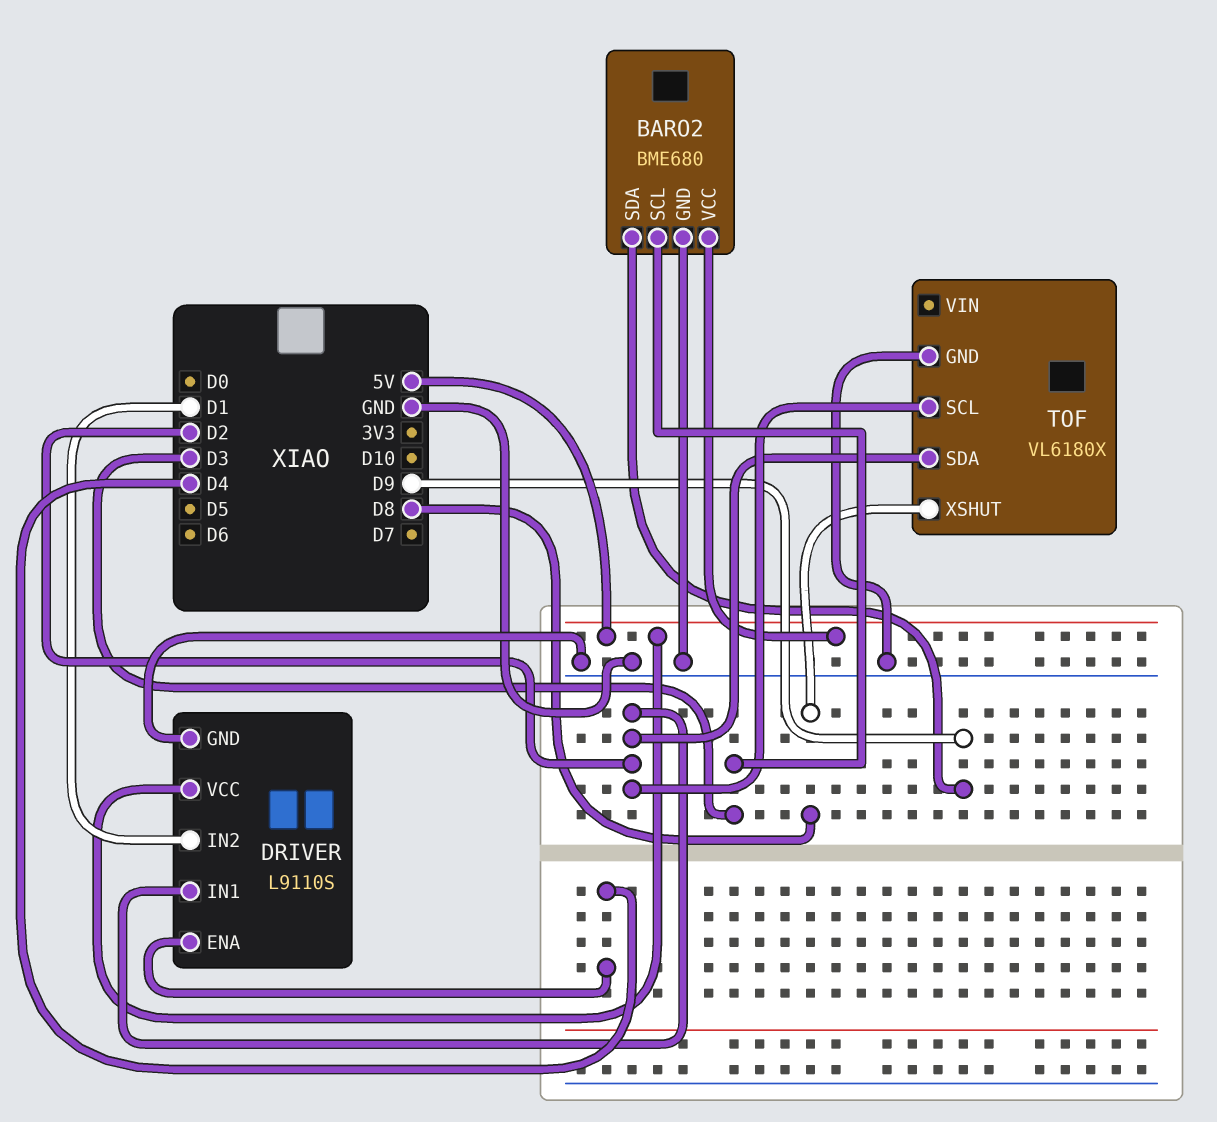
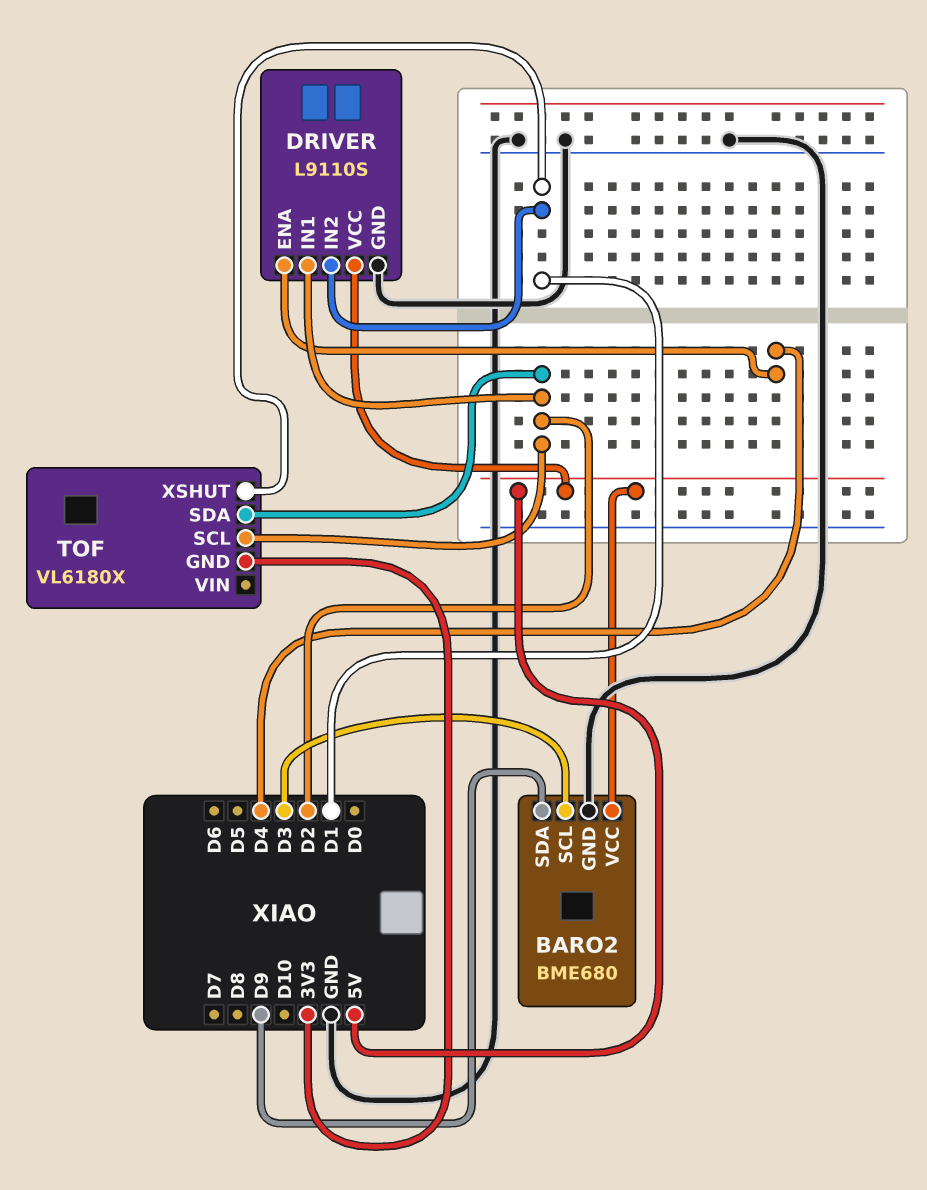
TOF pin GND: GND -> 3V3
TOF pin XSHUT: D8 -> D1

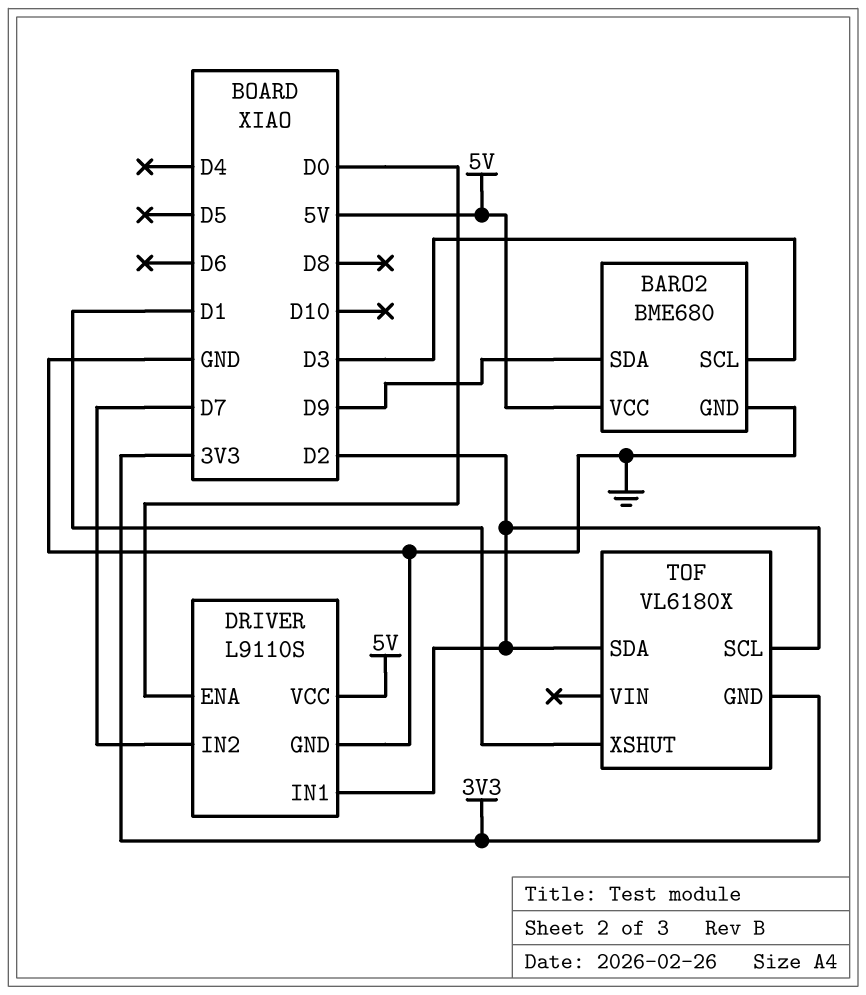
DRIVER pin ENA: D4 -> D0
DRIVER pin IN2: D1 -> D7

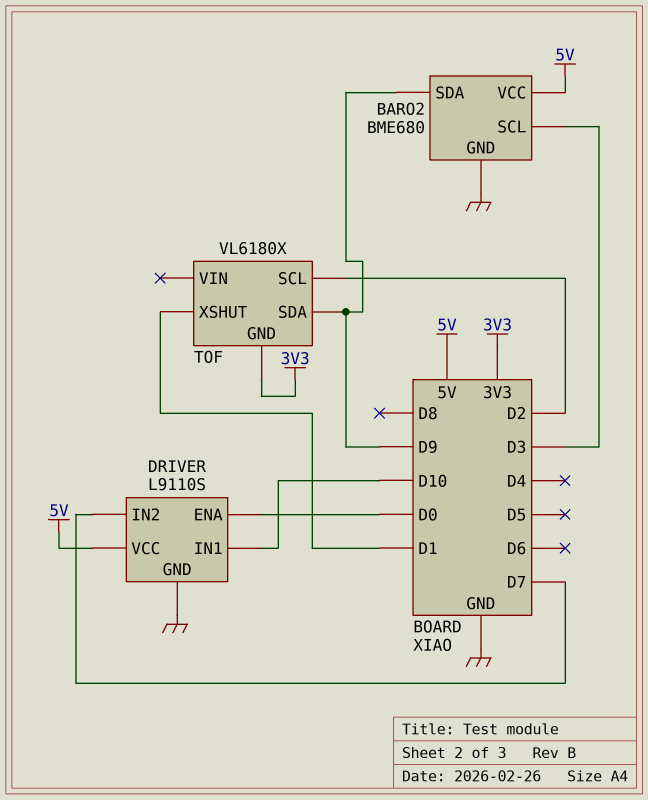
DRIVER pin IN1: D2 -> D10
TOF pin SDA: D2 -> D9

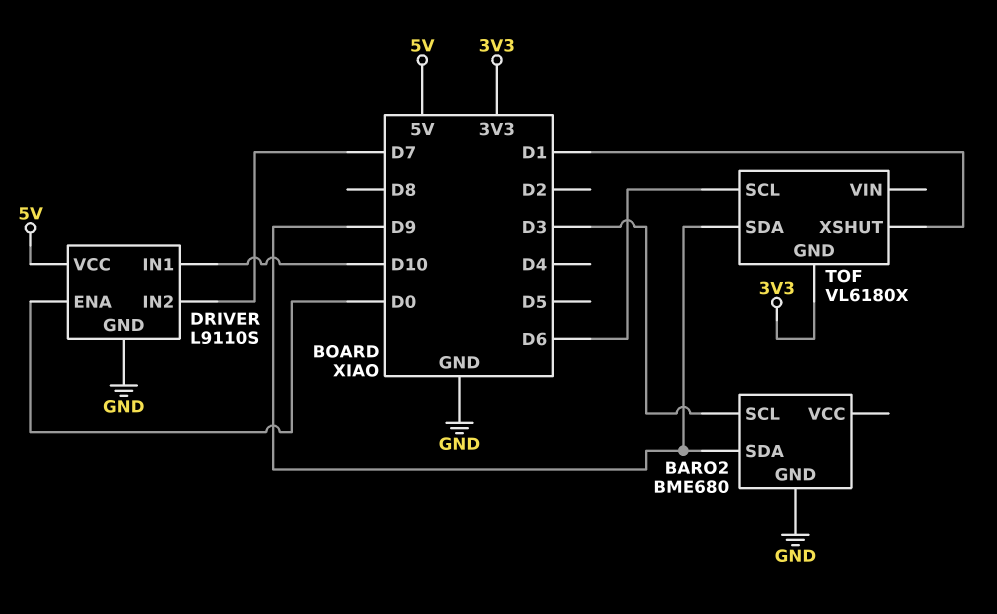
BARO2 pin VCC: 5V -> none
TOF pin SCL: D2 -> D6

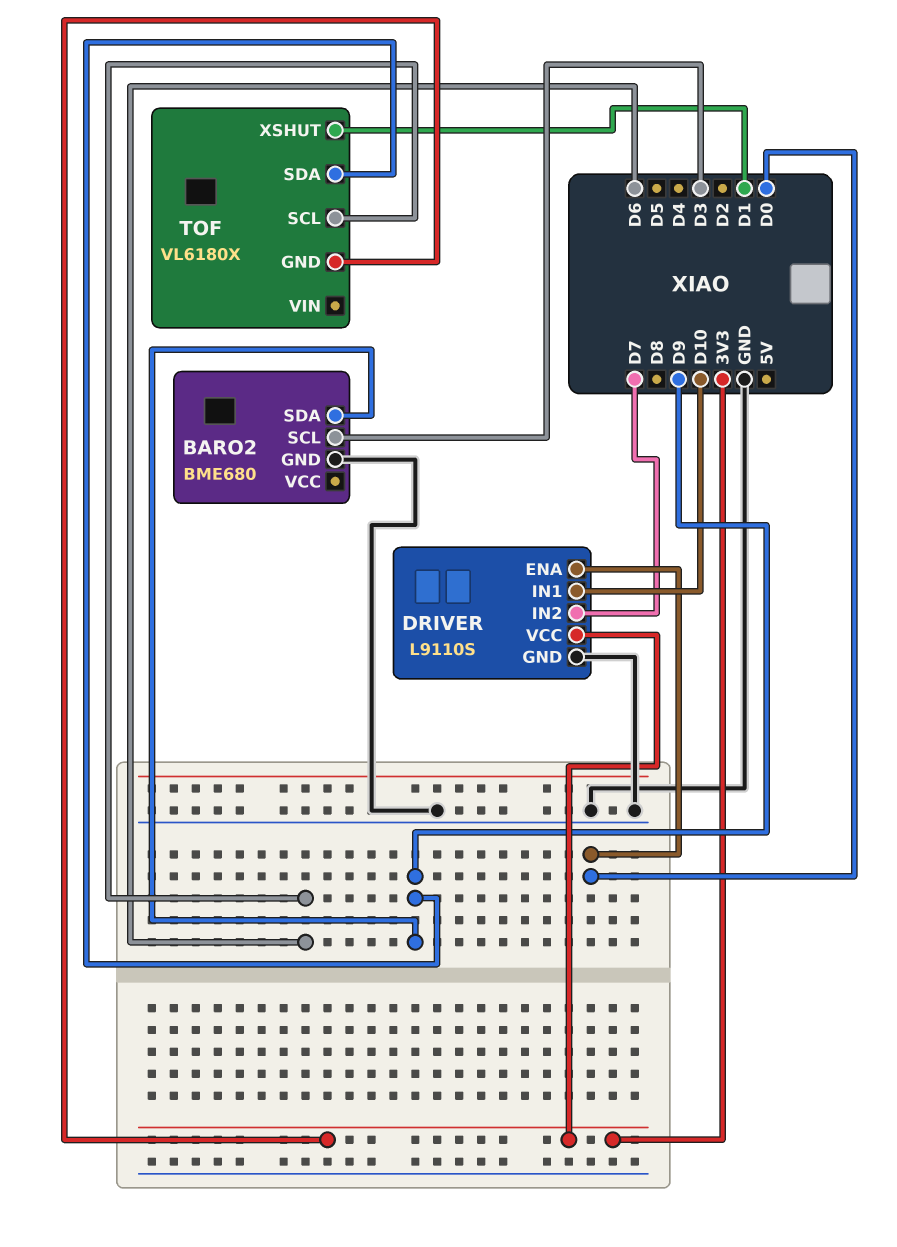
DRIVER pin VCC: 5V -> 3V3

